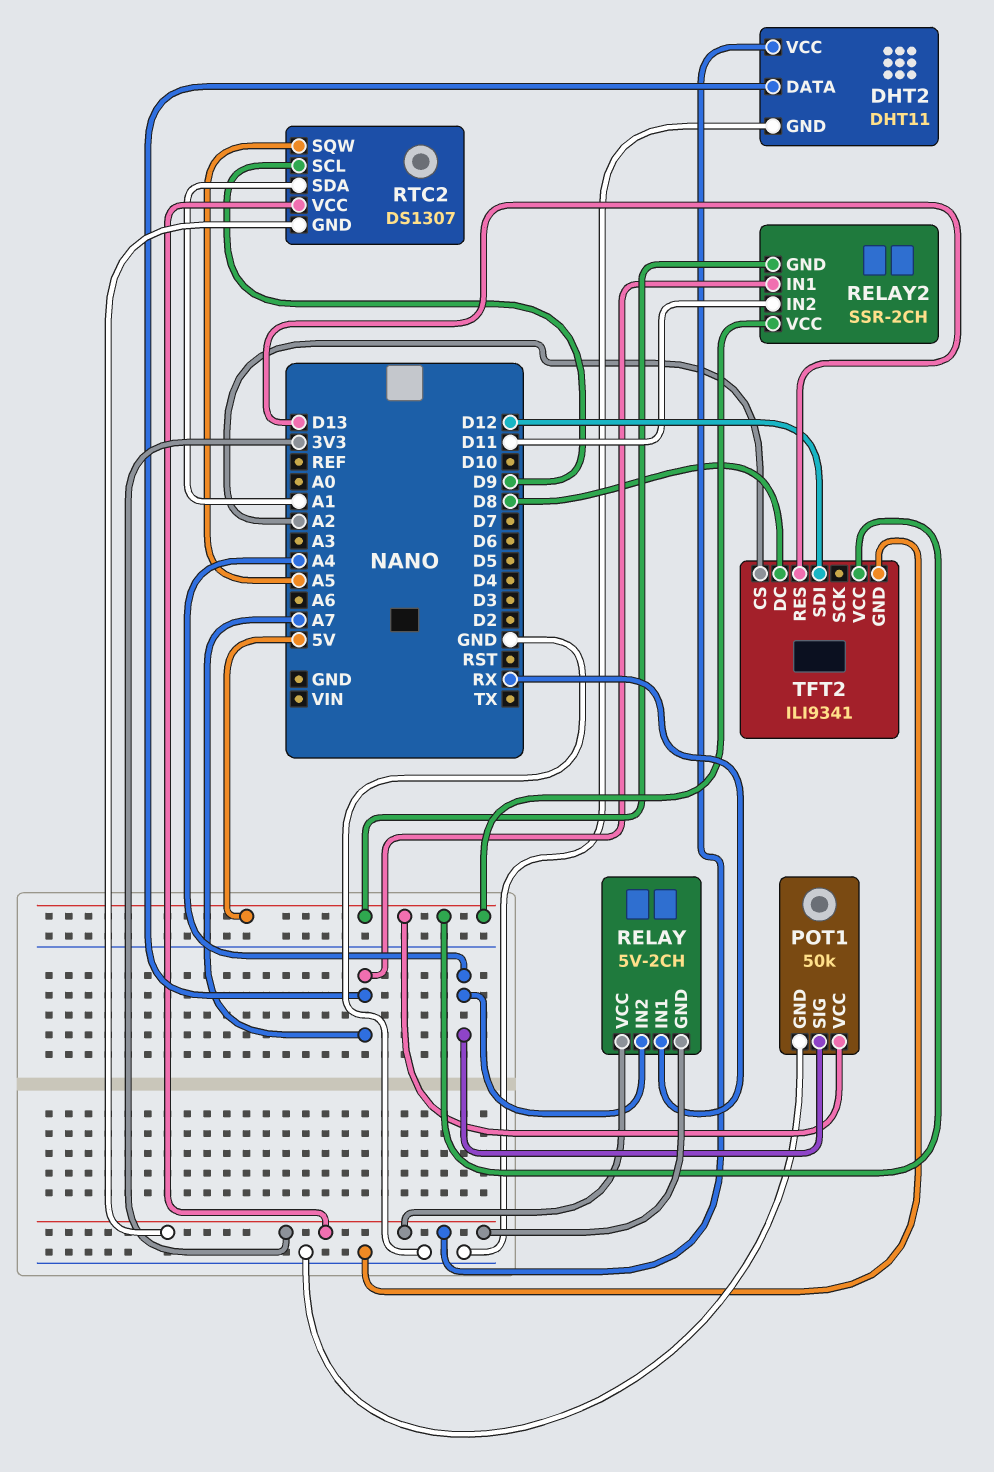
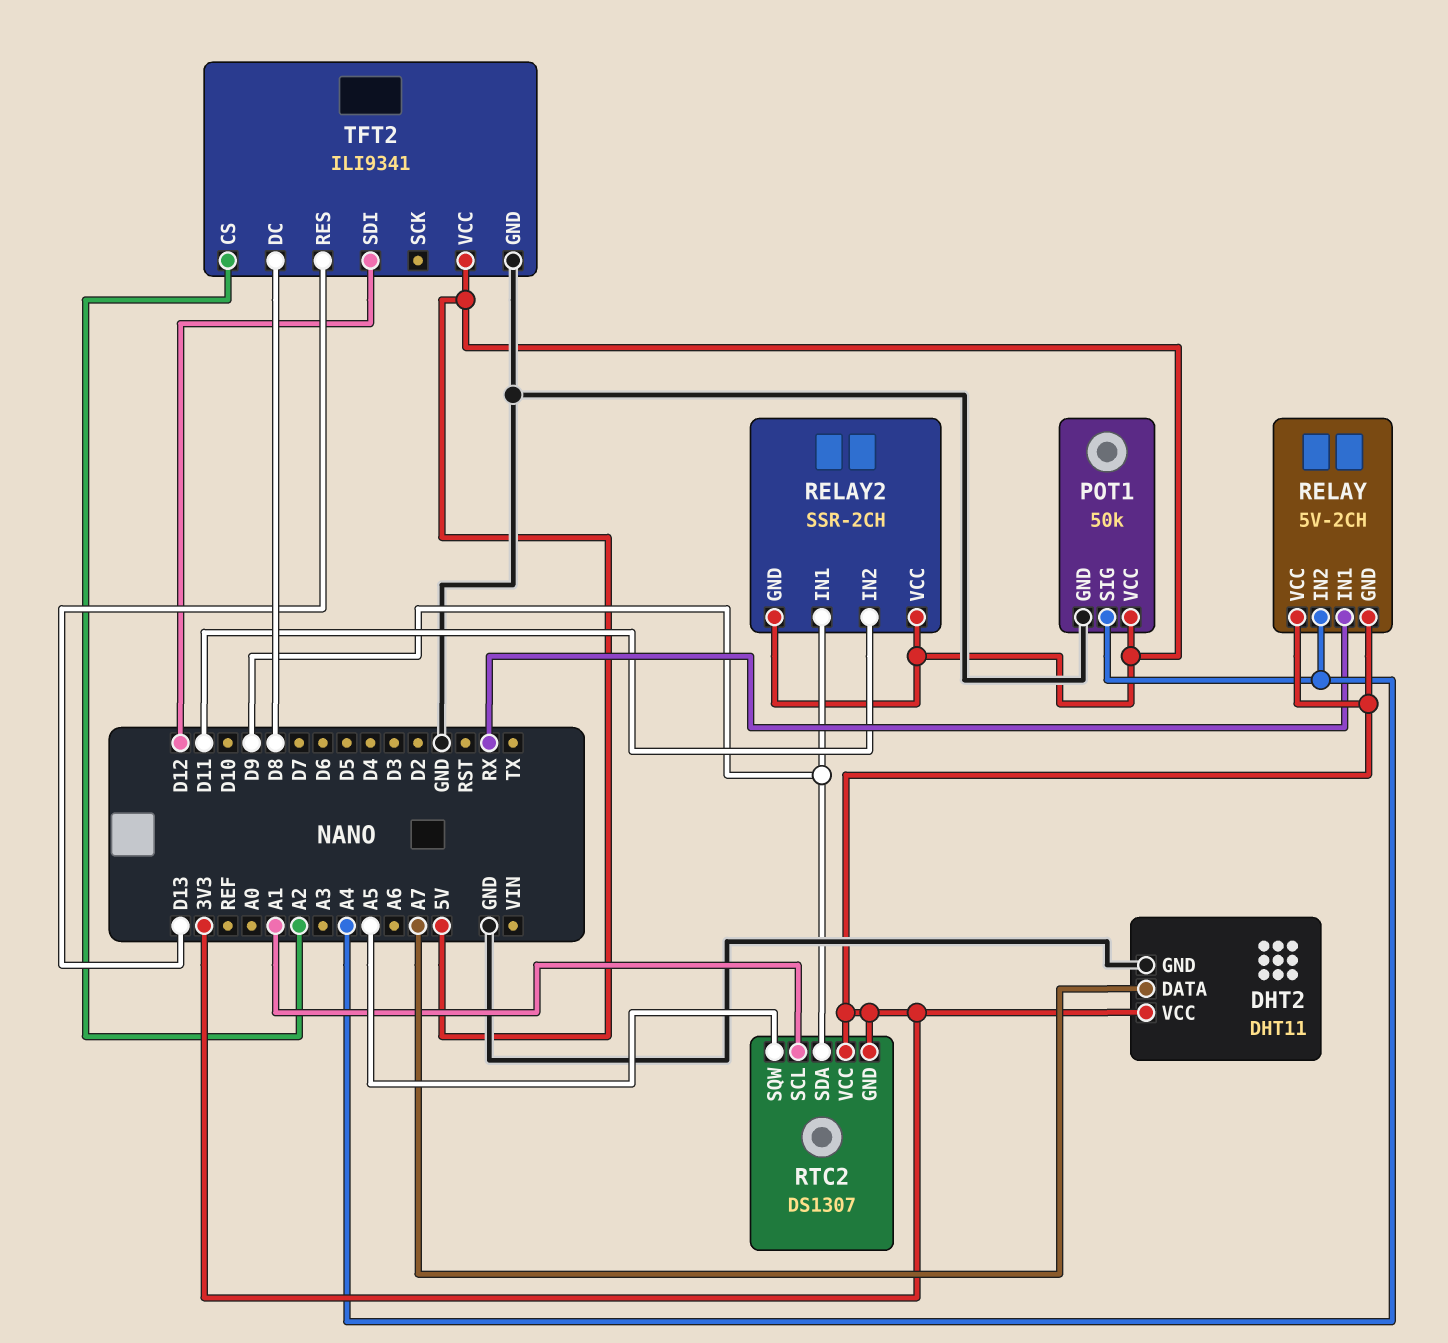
RELAY2 pin IN1: A7 -> D9
RTC2 pin SCL: D9 -> A1
RTC2 pin SDA: A1 -> D9

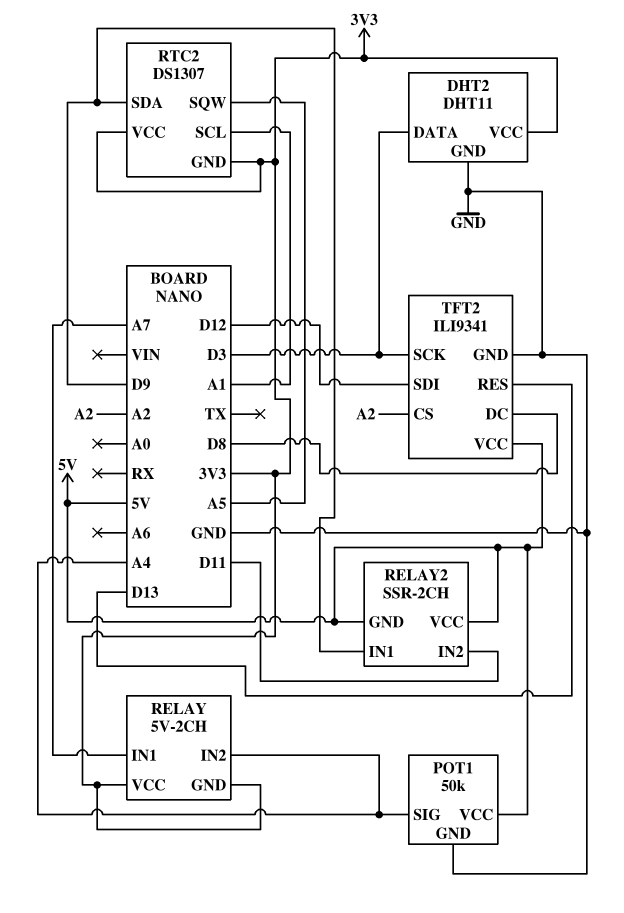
DHT2 pin DATA: A7 -> D3
RELAY pin IN1: RX -> A7
TFT2 pin SCK: none -> D3

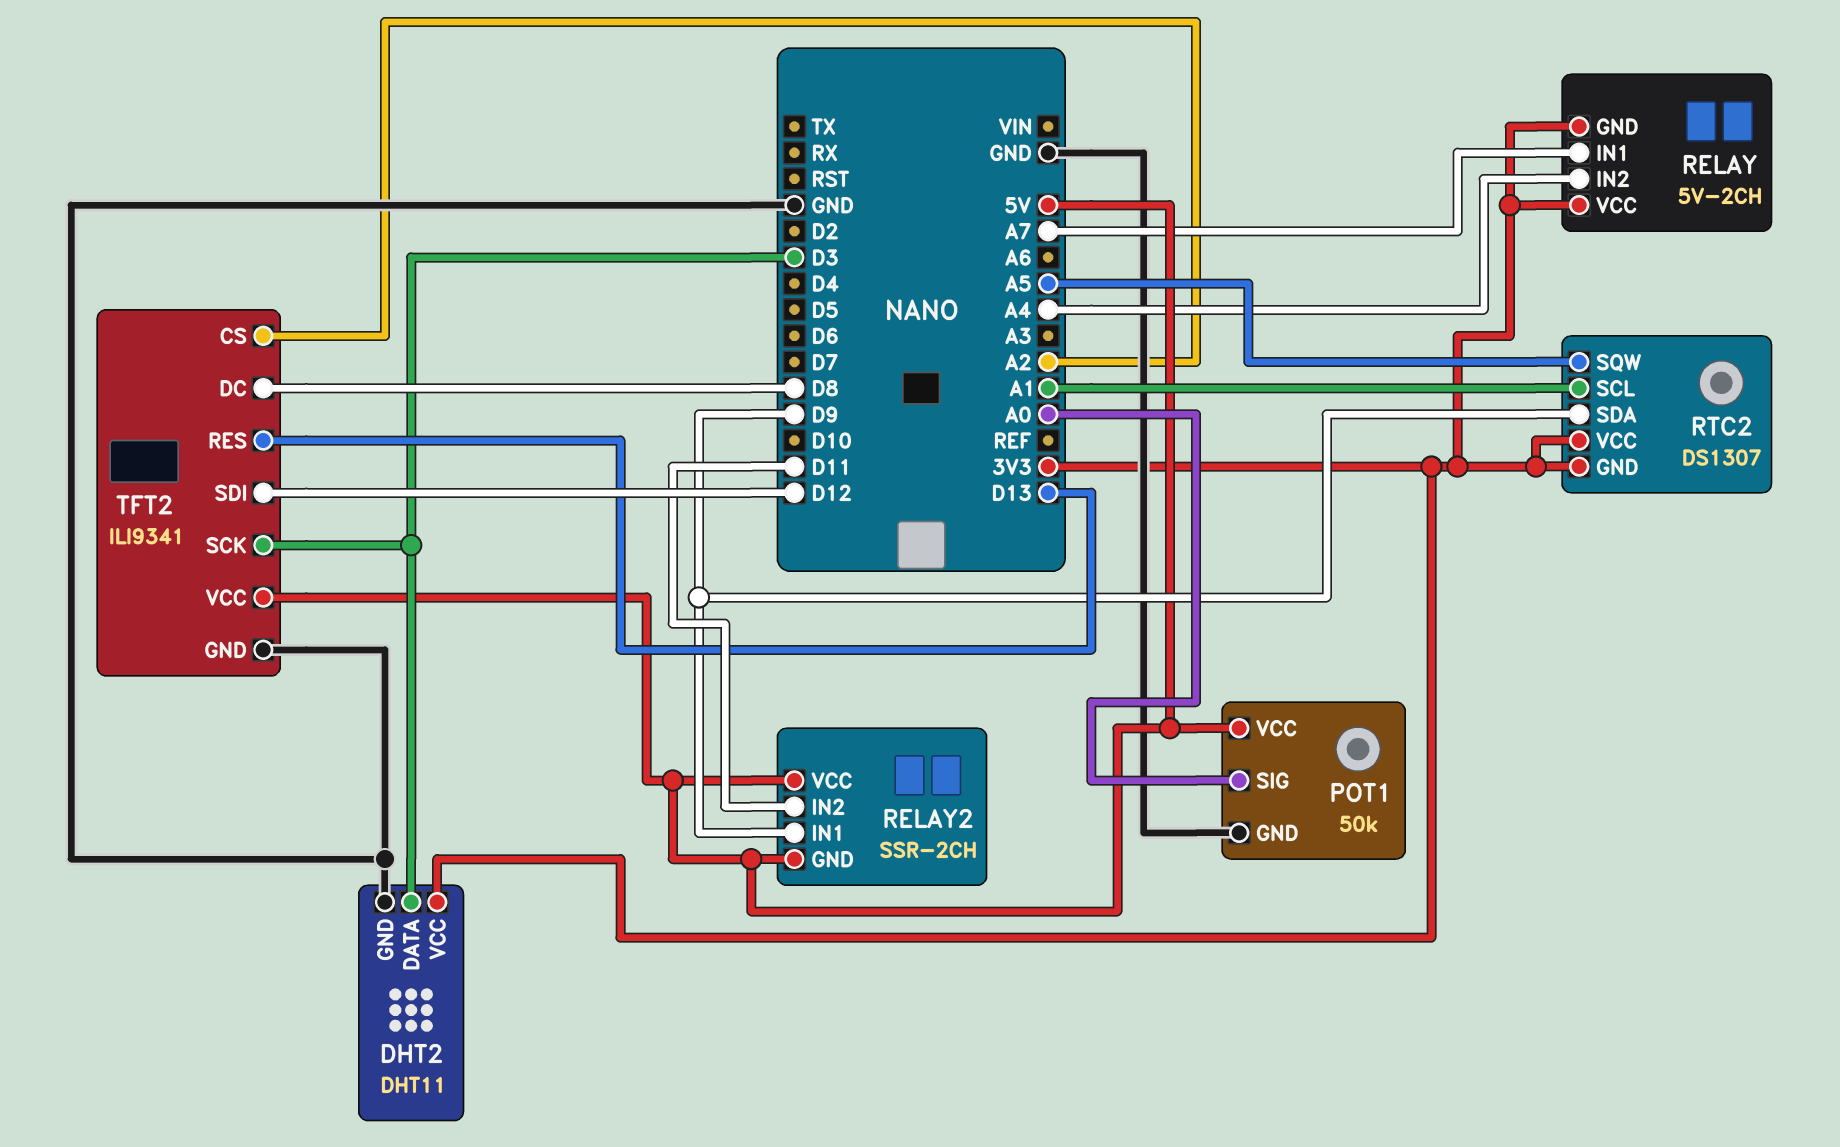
POT1 pin SIG: A4 -> A0

